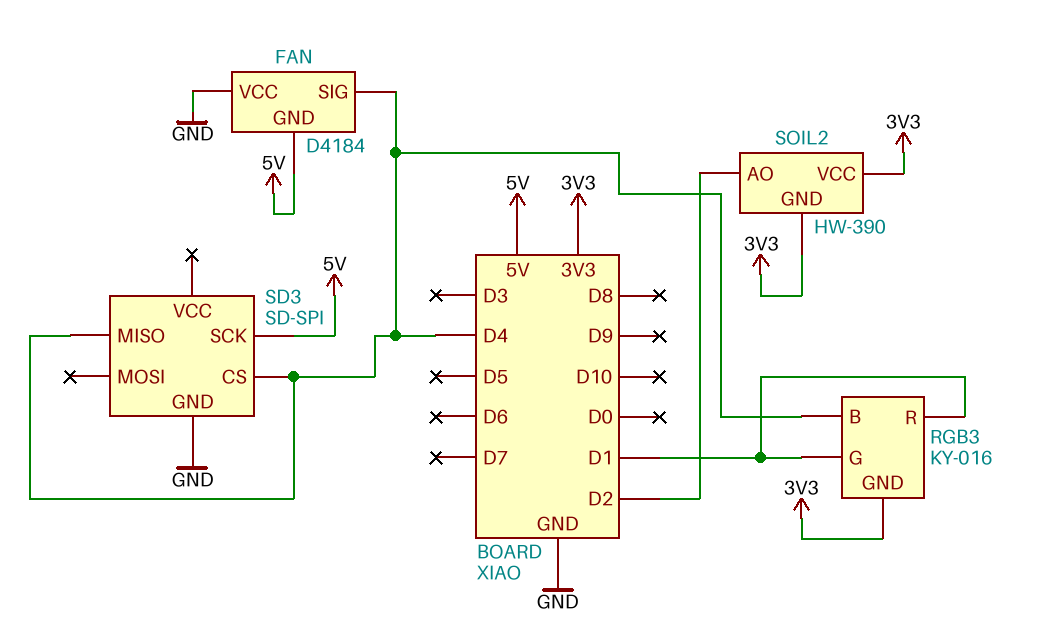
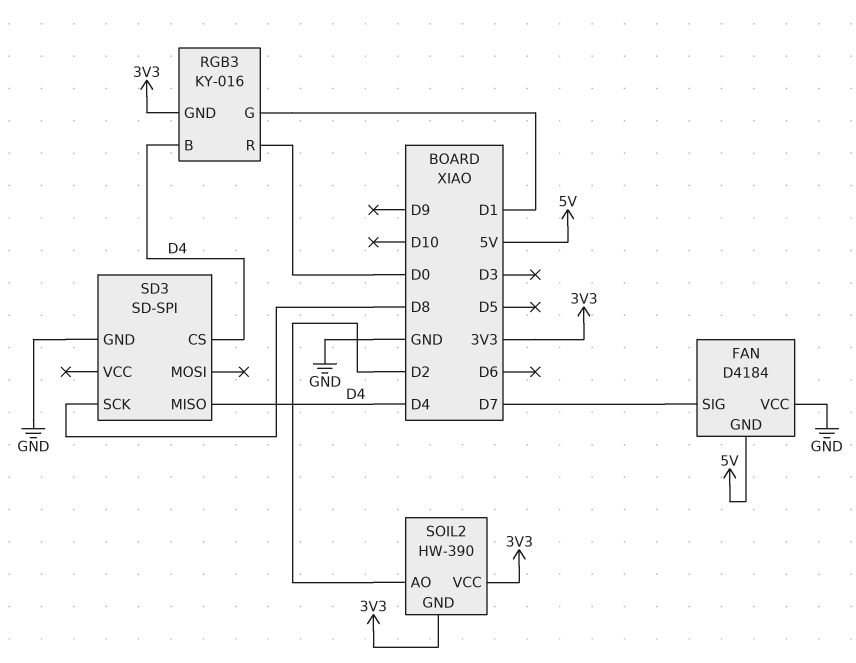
FAN pin SIG: D4 -> D7
RGB3 pin R: D1 -> D0
SD3 pin SCK: 5V -> D8

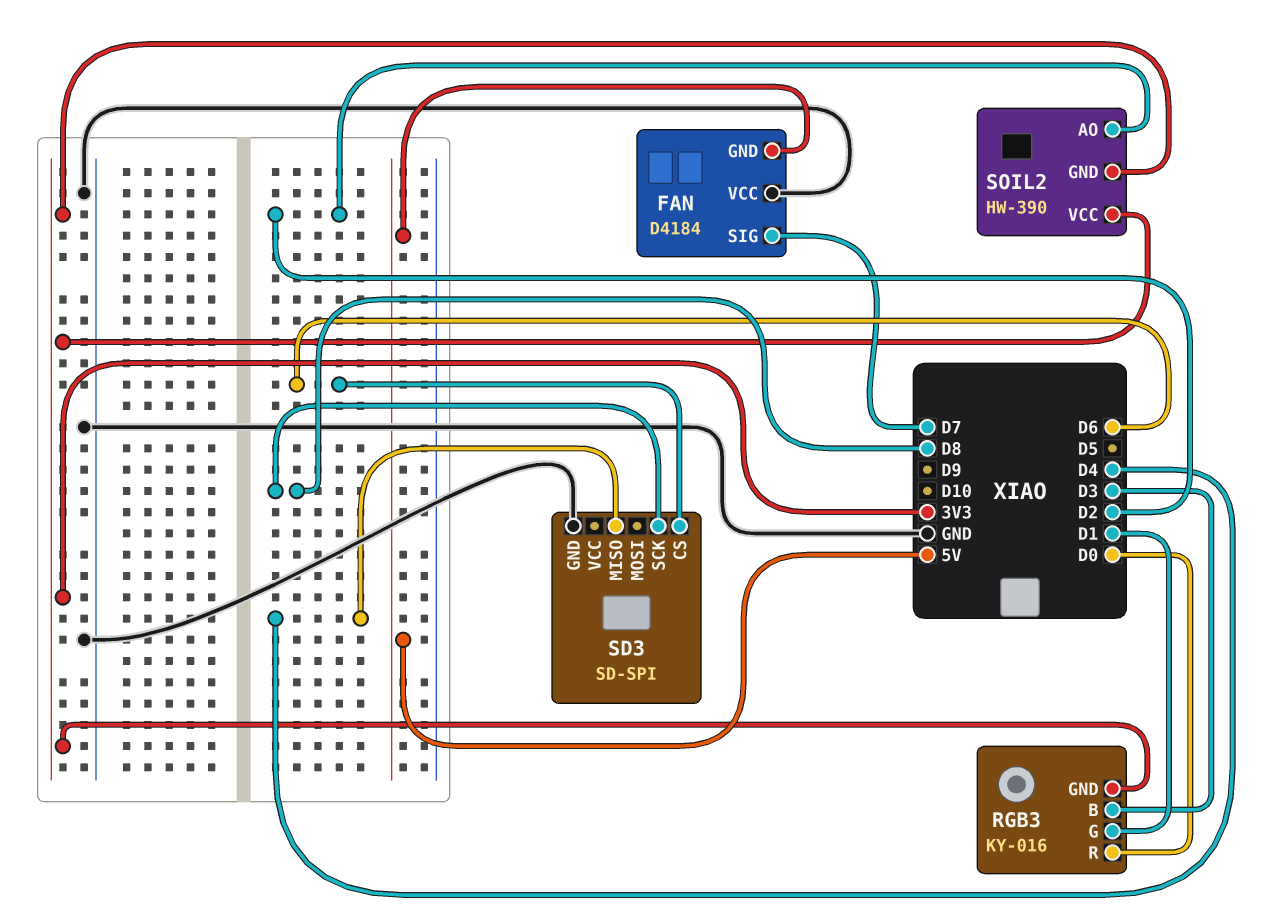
RGB3 pin B: D4 -> D3
SD3 pin CS: D4 -> D6

